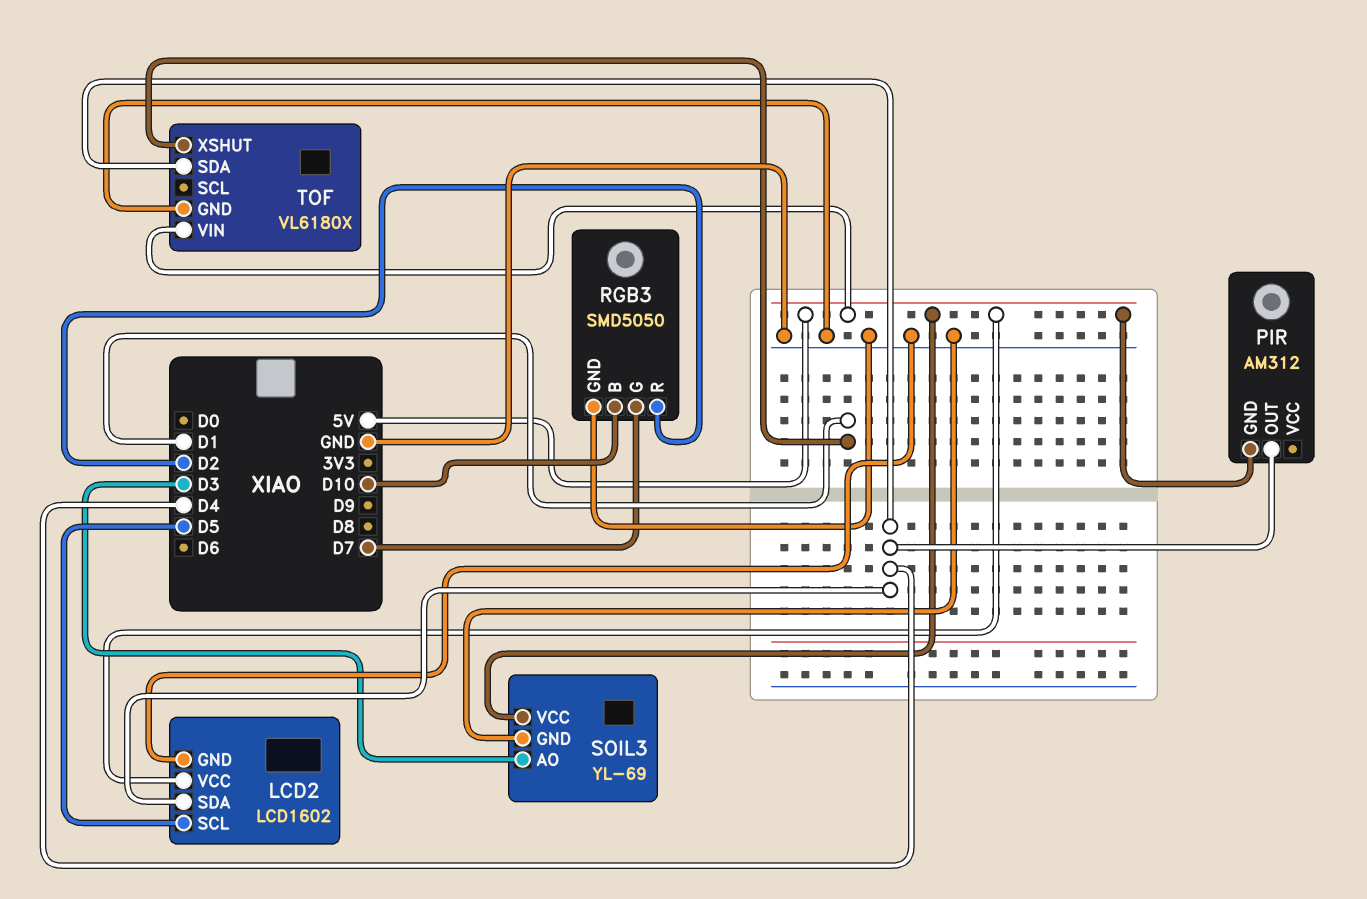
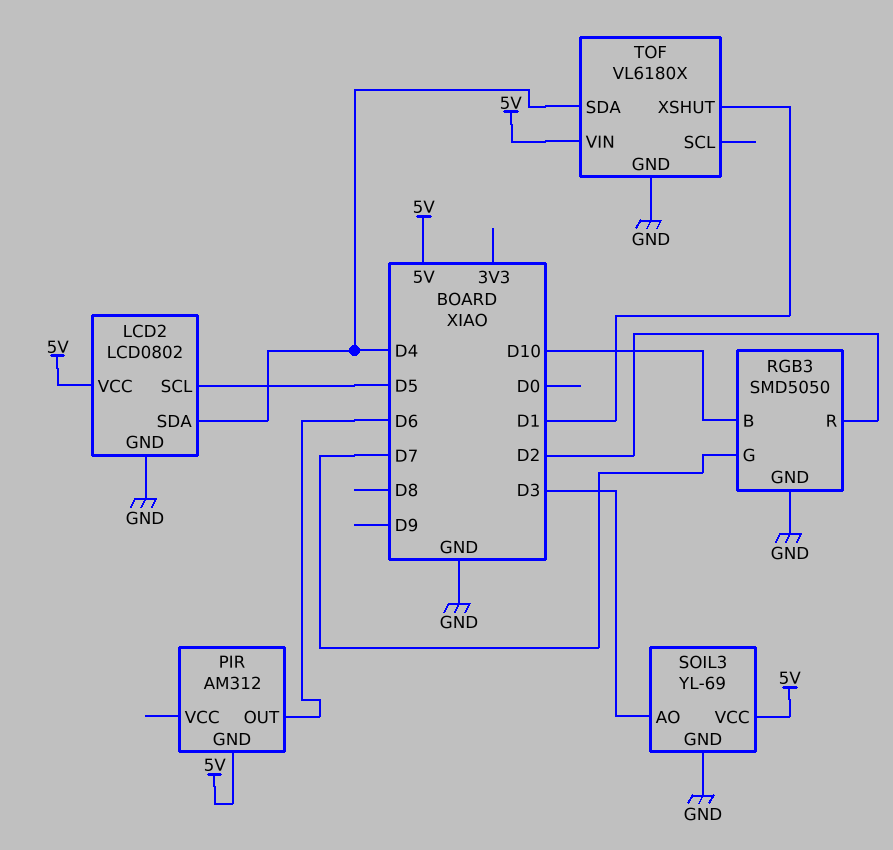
LCD2: LCD1602 -> LCD0802
PIR pin OUT: D4 -> D6

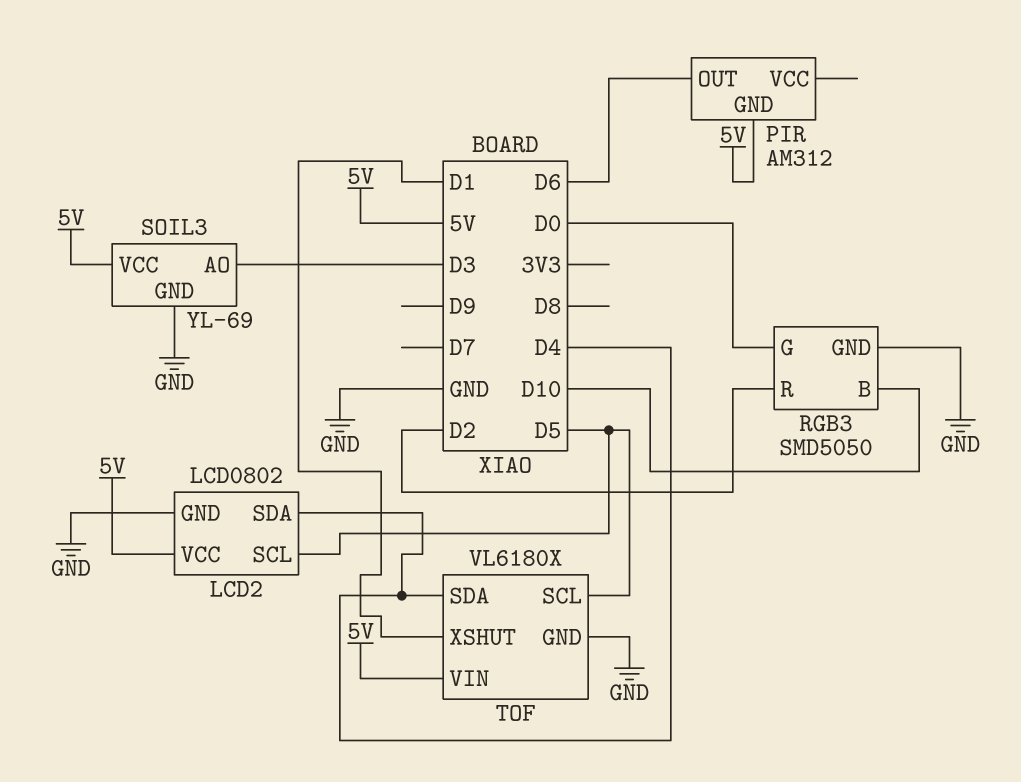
RGB3 pin G: D7 -> D0
TOF pin SCL: none -> D5

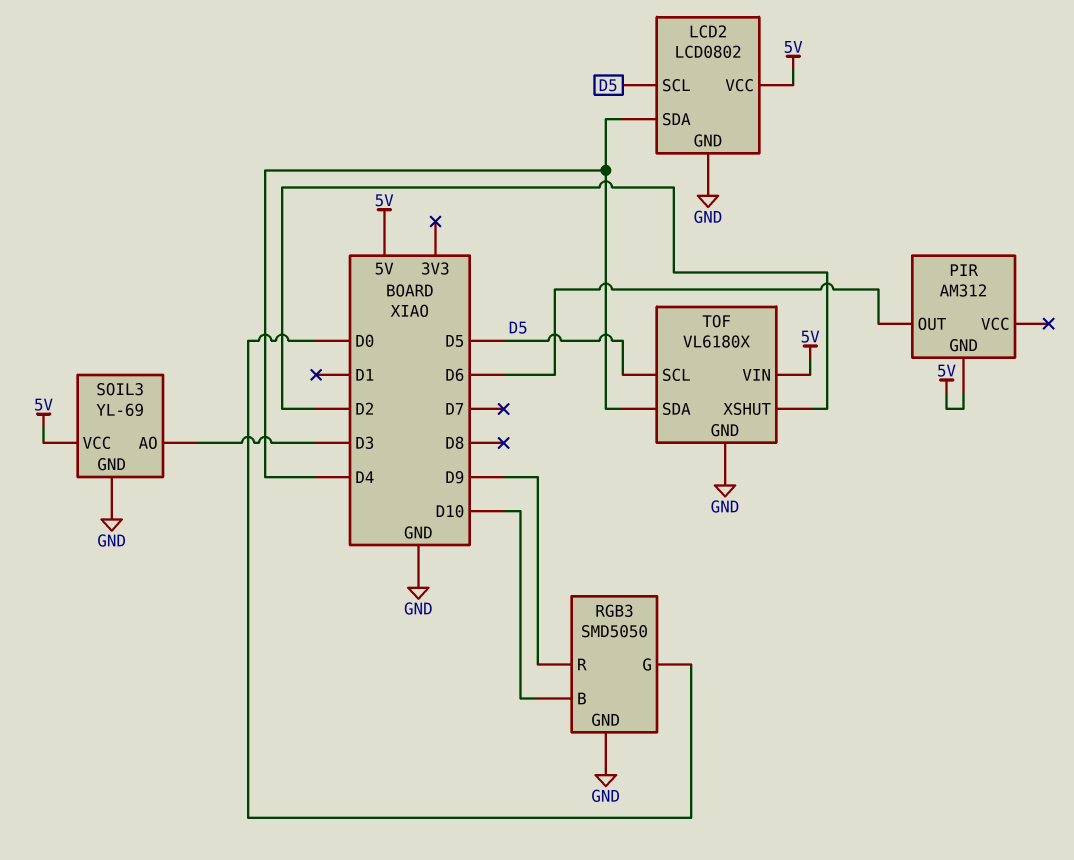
RGB3 pin R: D2 -> D9
TOF pin XSHUT: D1 -> D2

